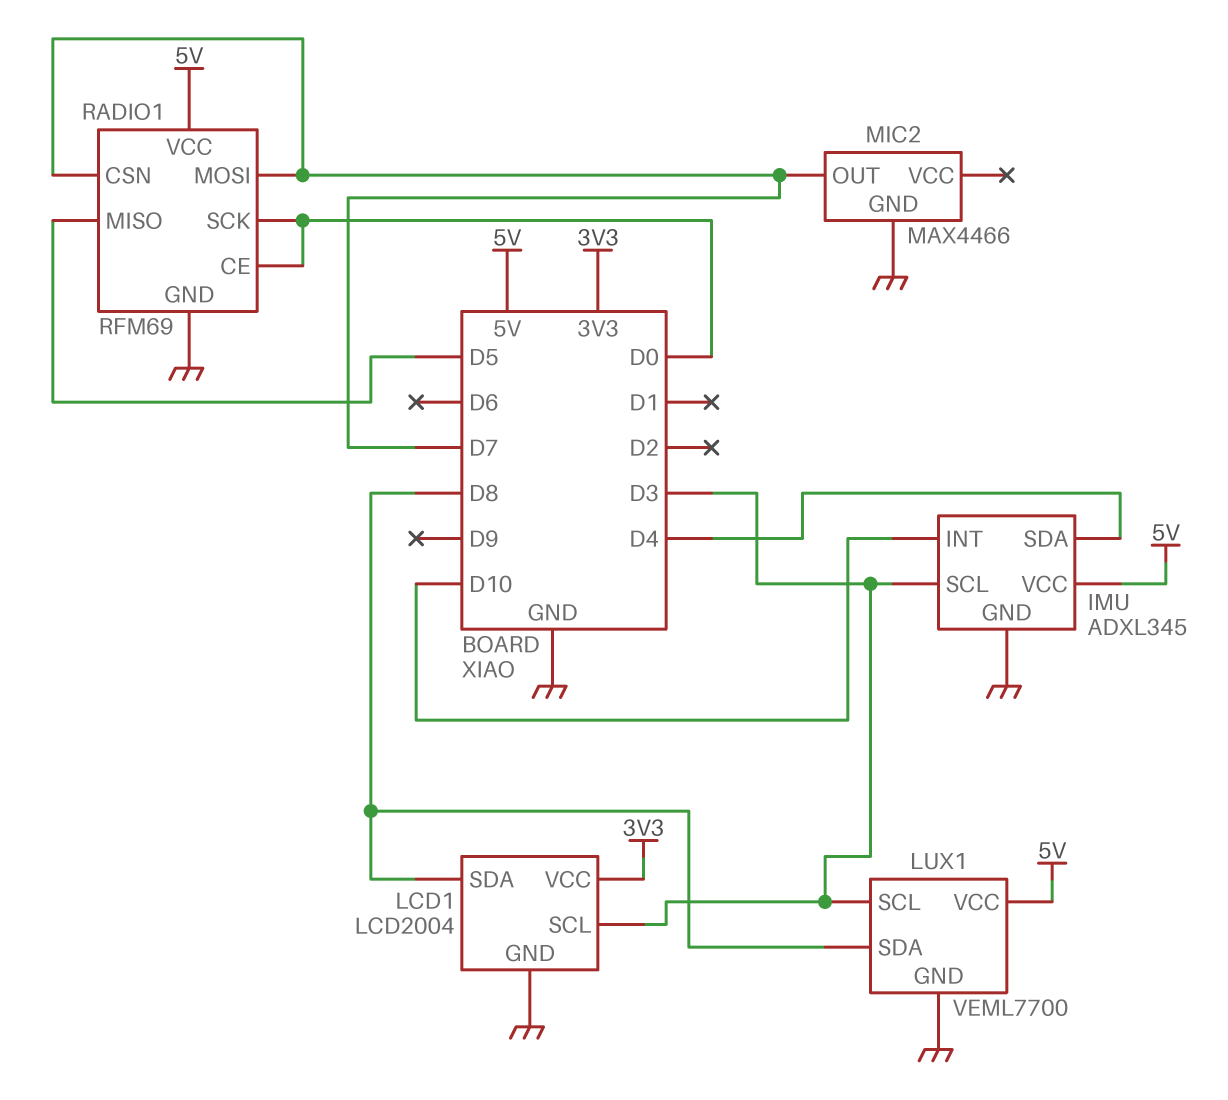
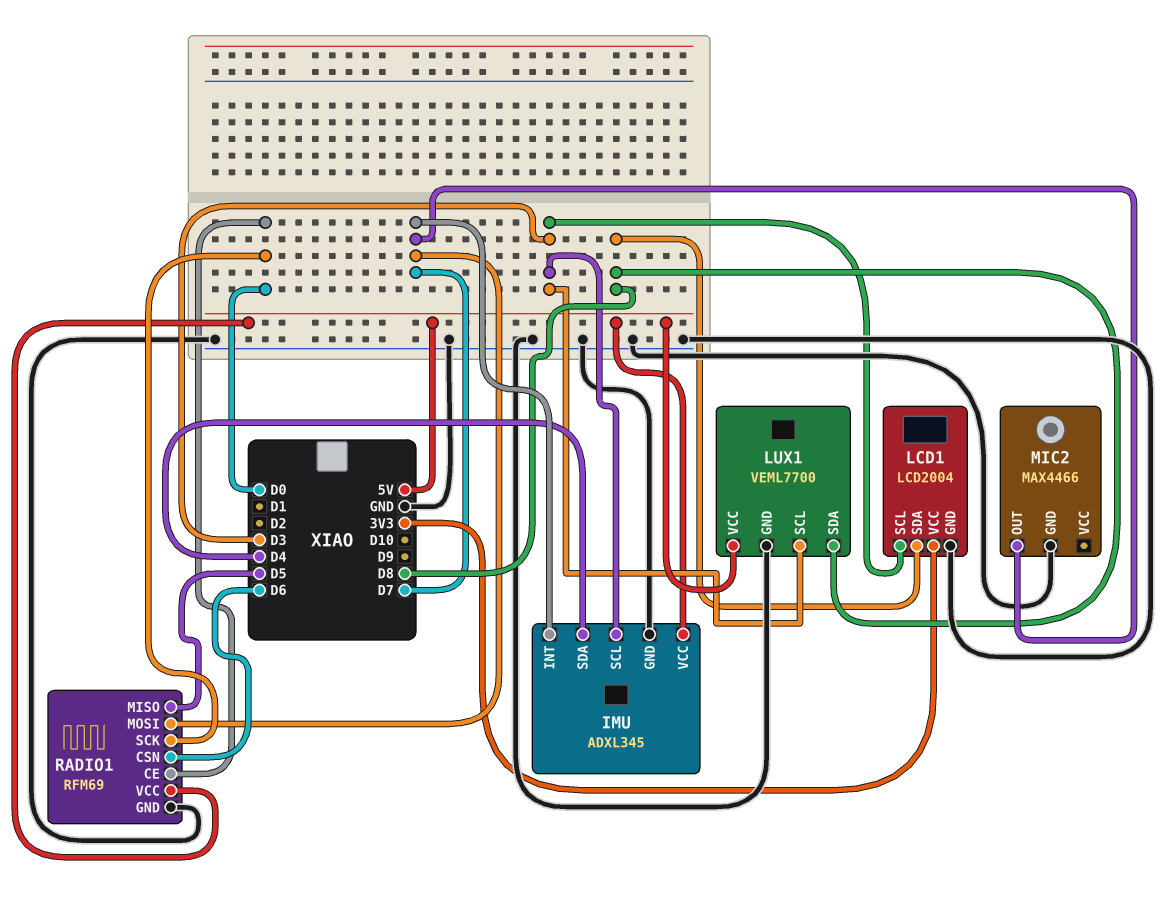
IMU pin INT: D10 -> D7
RADIO1 pin CSN: D7 -> D6

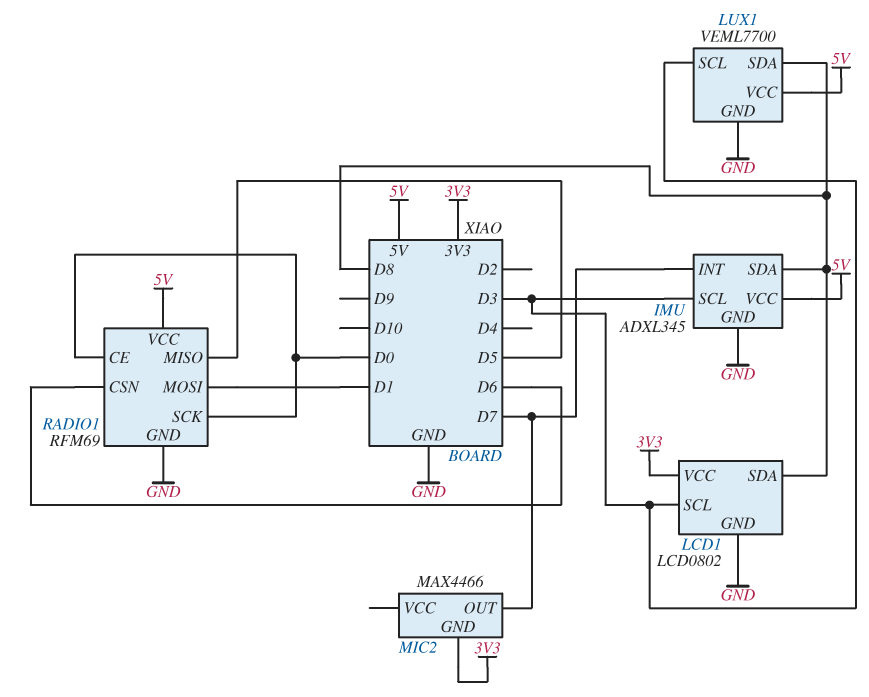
IMU pin SDA: D4 -> D8
LCD1: LCD2004 -> LCD0802
MIC2 pin GND: GND -> 3V3
RADIO1 pin MOSI: D7 -> D1

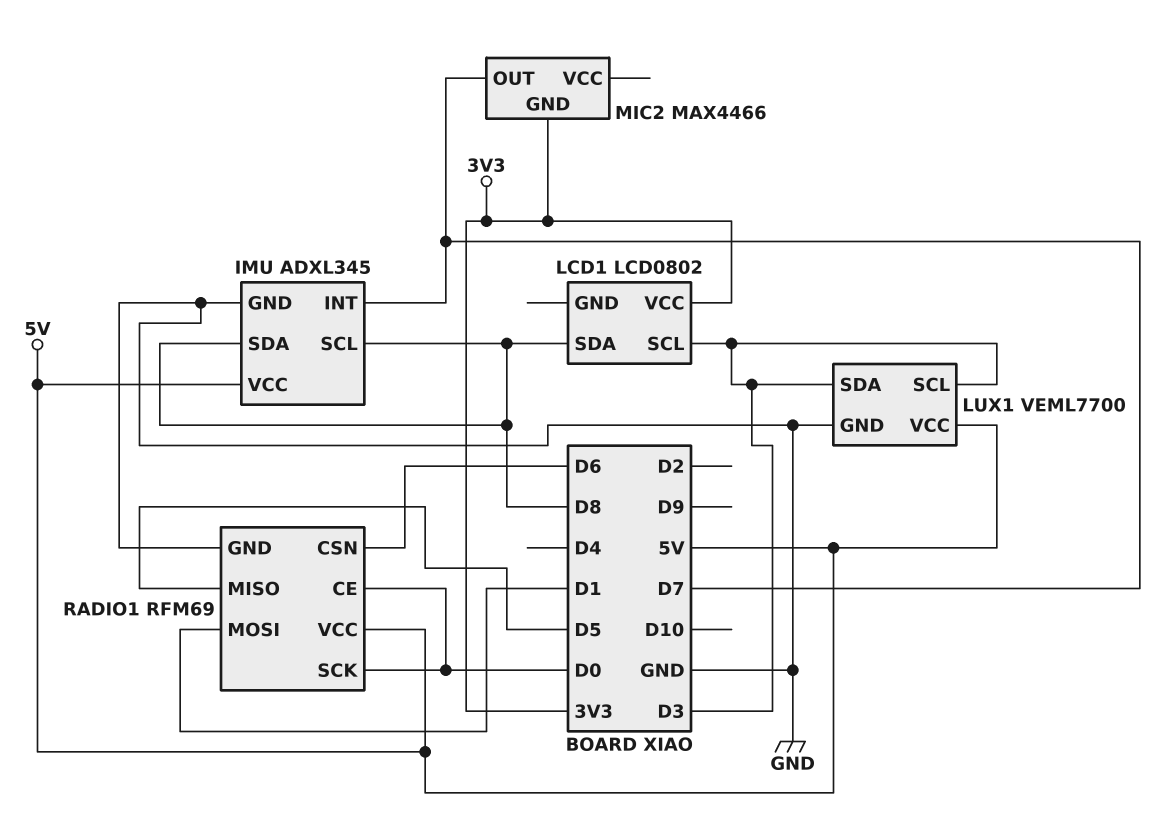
IMU pin SCL: D3 -> D8
LCD1 pin GND: GND -> none
LUX1 pin SDA: D8 -> D3

